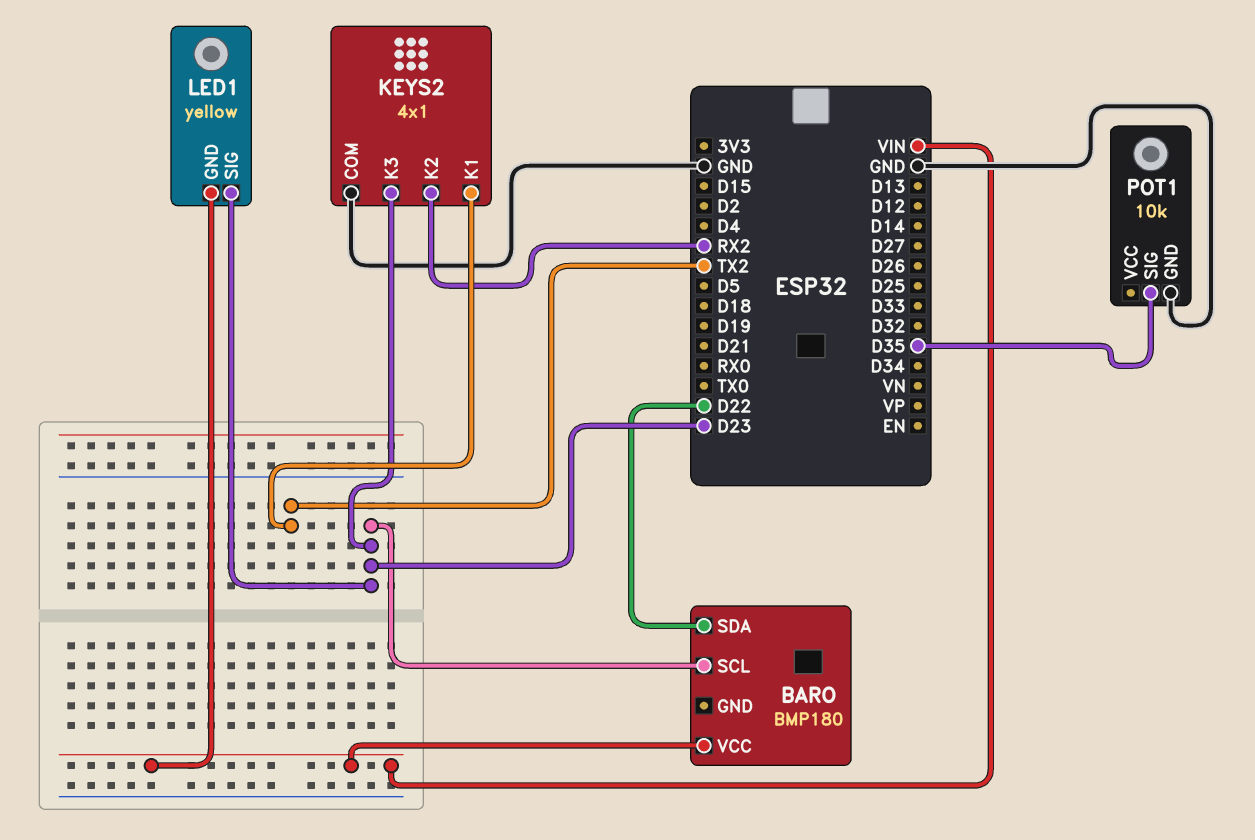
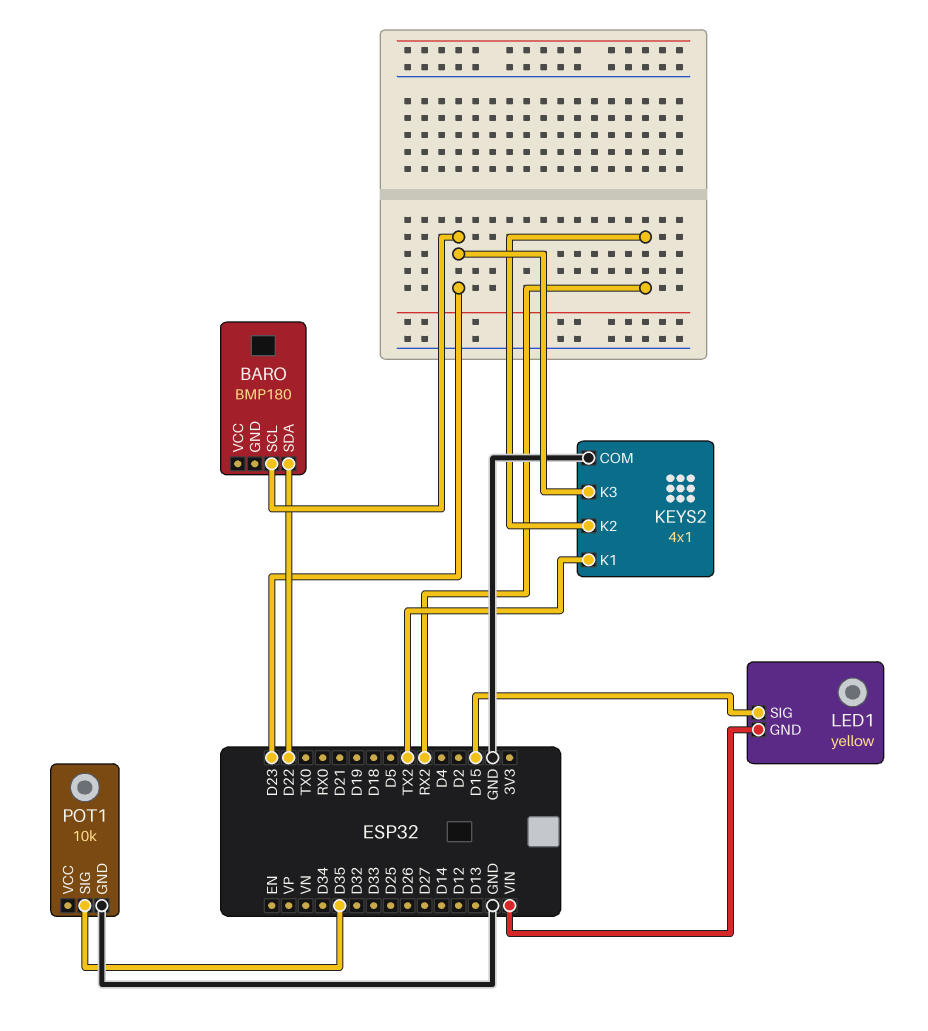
BARO pin VCC: VIN -> none
LED1 pin SIG: D23 -> D15

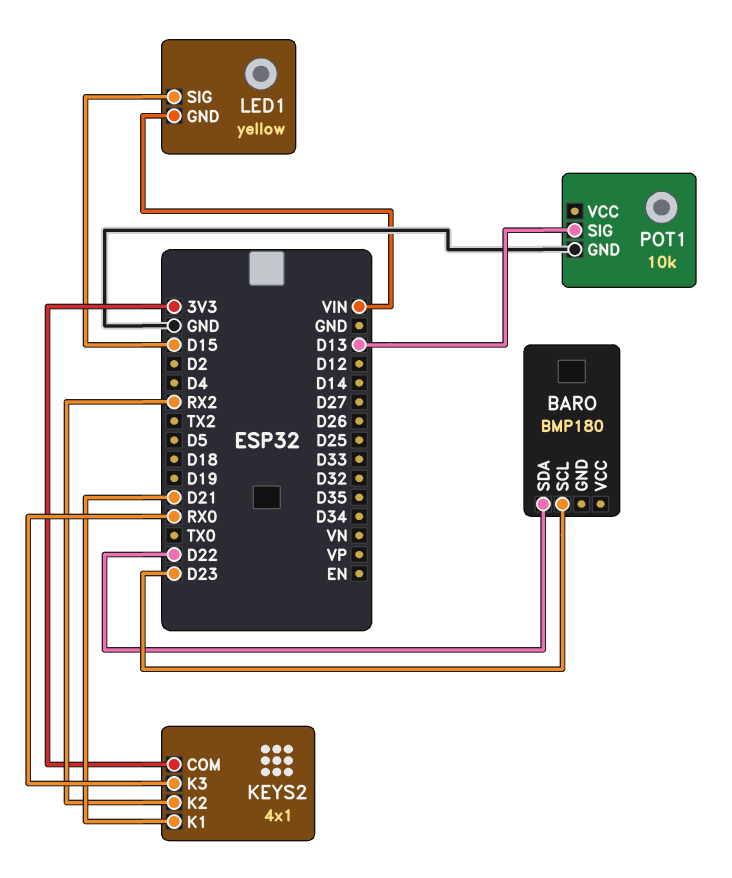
KEYS2 pin COM: GND -> 3V3
KEYS2 pin K1: TX2 -> D21
KEYS2 pin K3: D23 -> RX0
POT1 pin SIG: D35 -> D13

